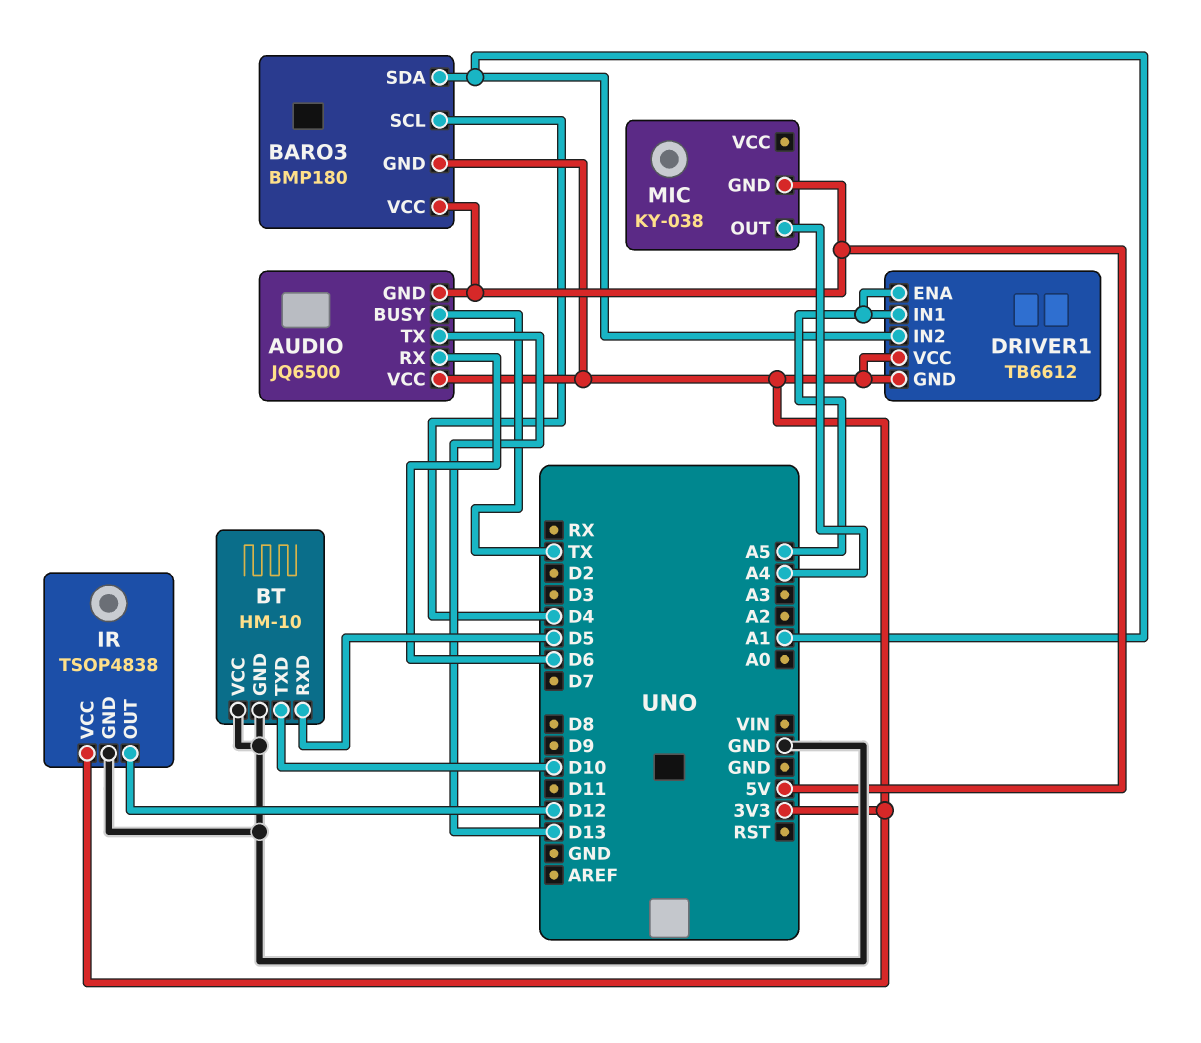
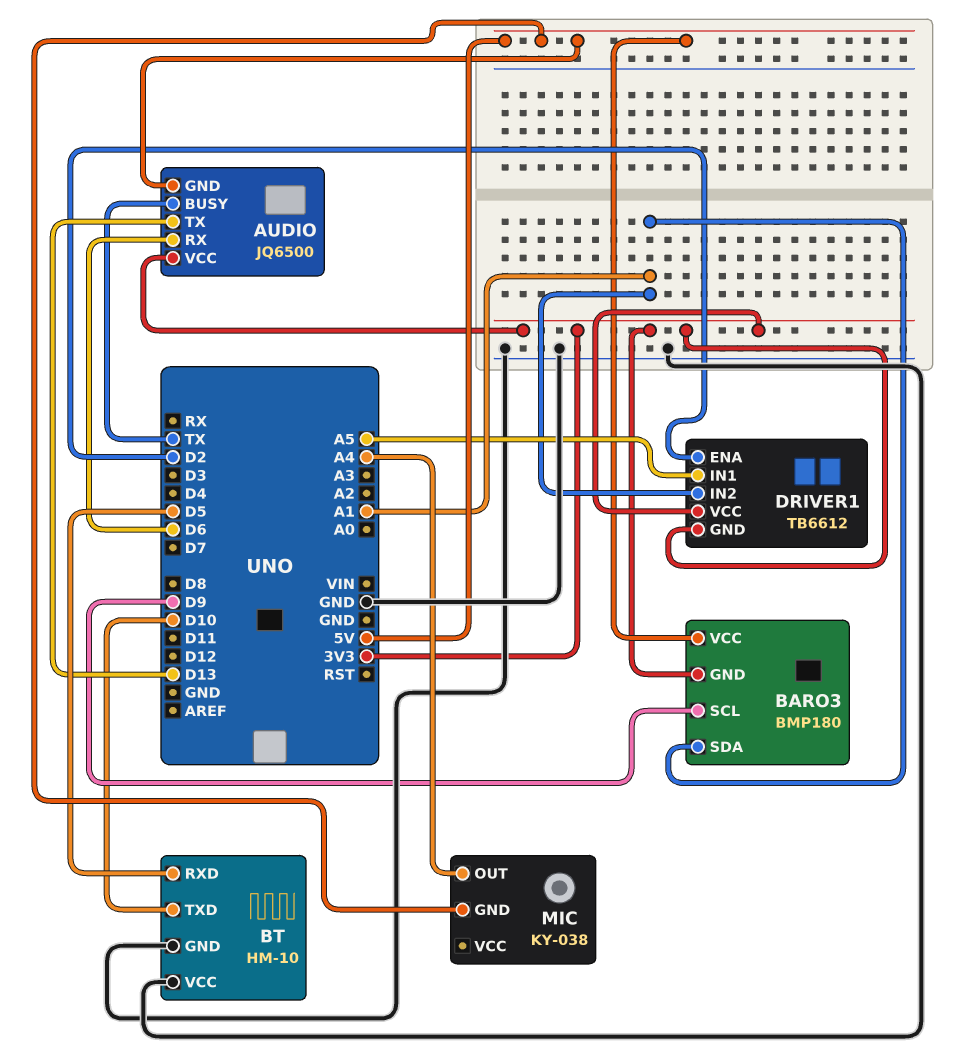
BARO3 pin SCL: D4 -> D9
DRIVER1 pin ENA: A5 -> D2
IR: TSOP4838 -> none
IR pin GND: GND -> none
IR pin OUT: D12 -> none
IR pin VCC: 3V3 -> none

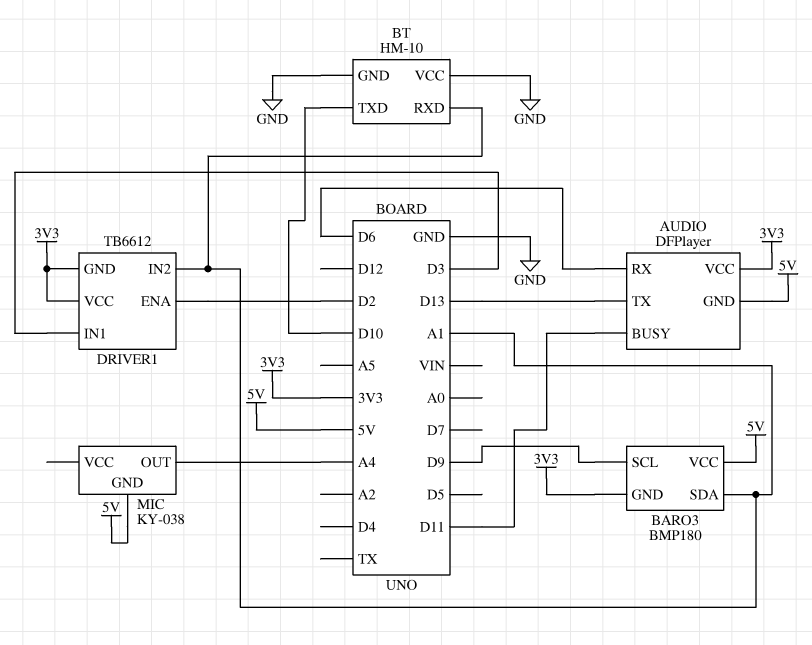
AUDIO: JQ6500 -> DFPlayer
AUDIO pin BUSY: TX -> D11
BT pin RXD: D5 -> A1
DRIVER1 pin IN1: A5 -> D3

